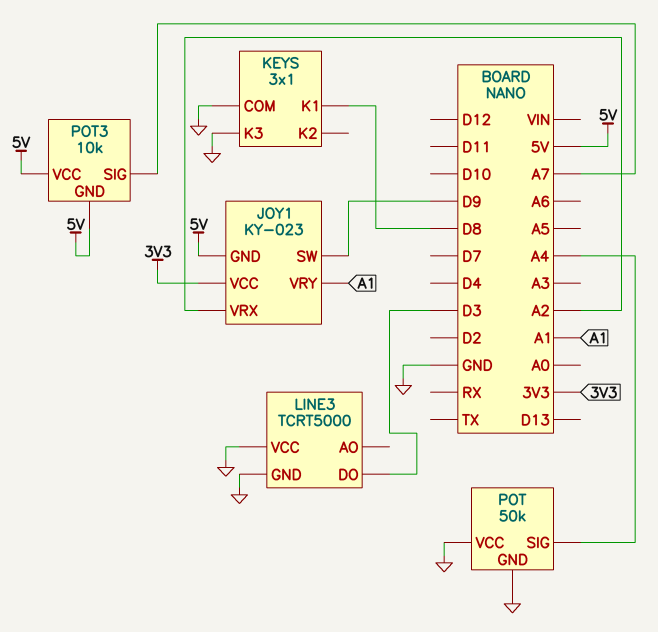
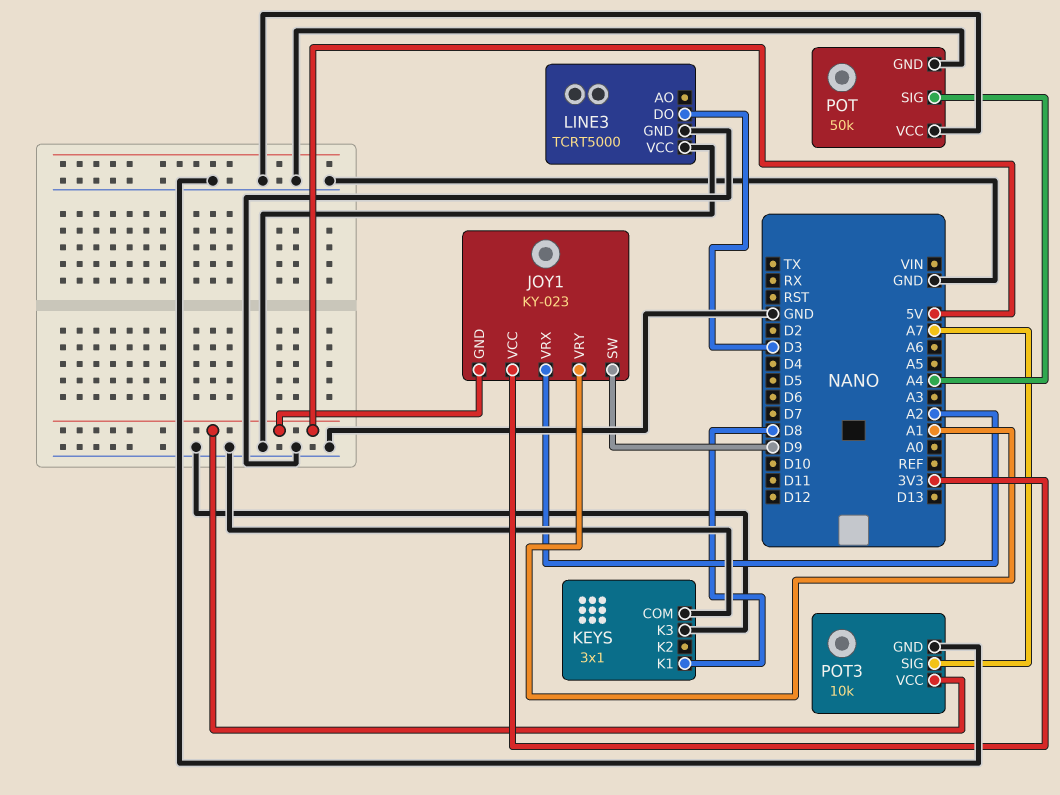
POT3 pin GND: 5V -> GND

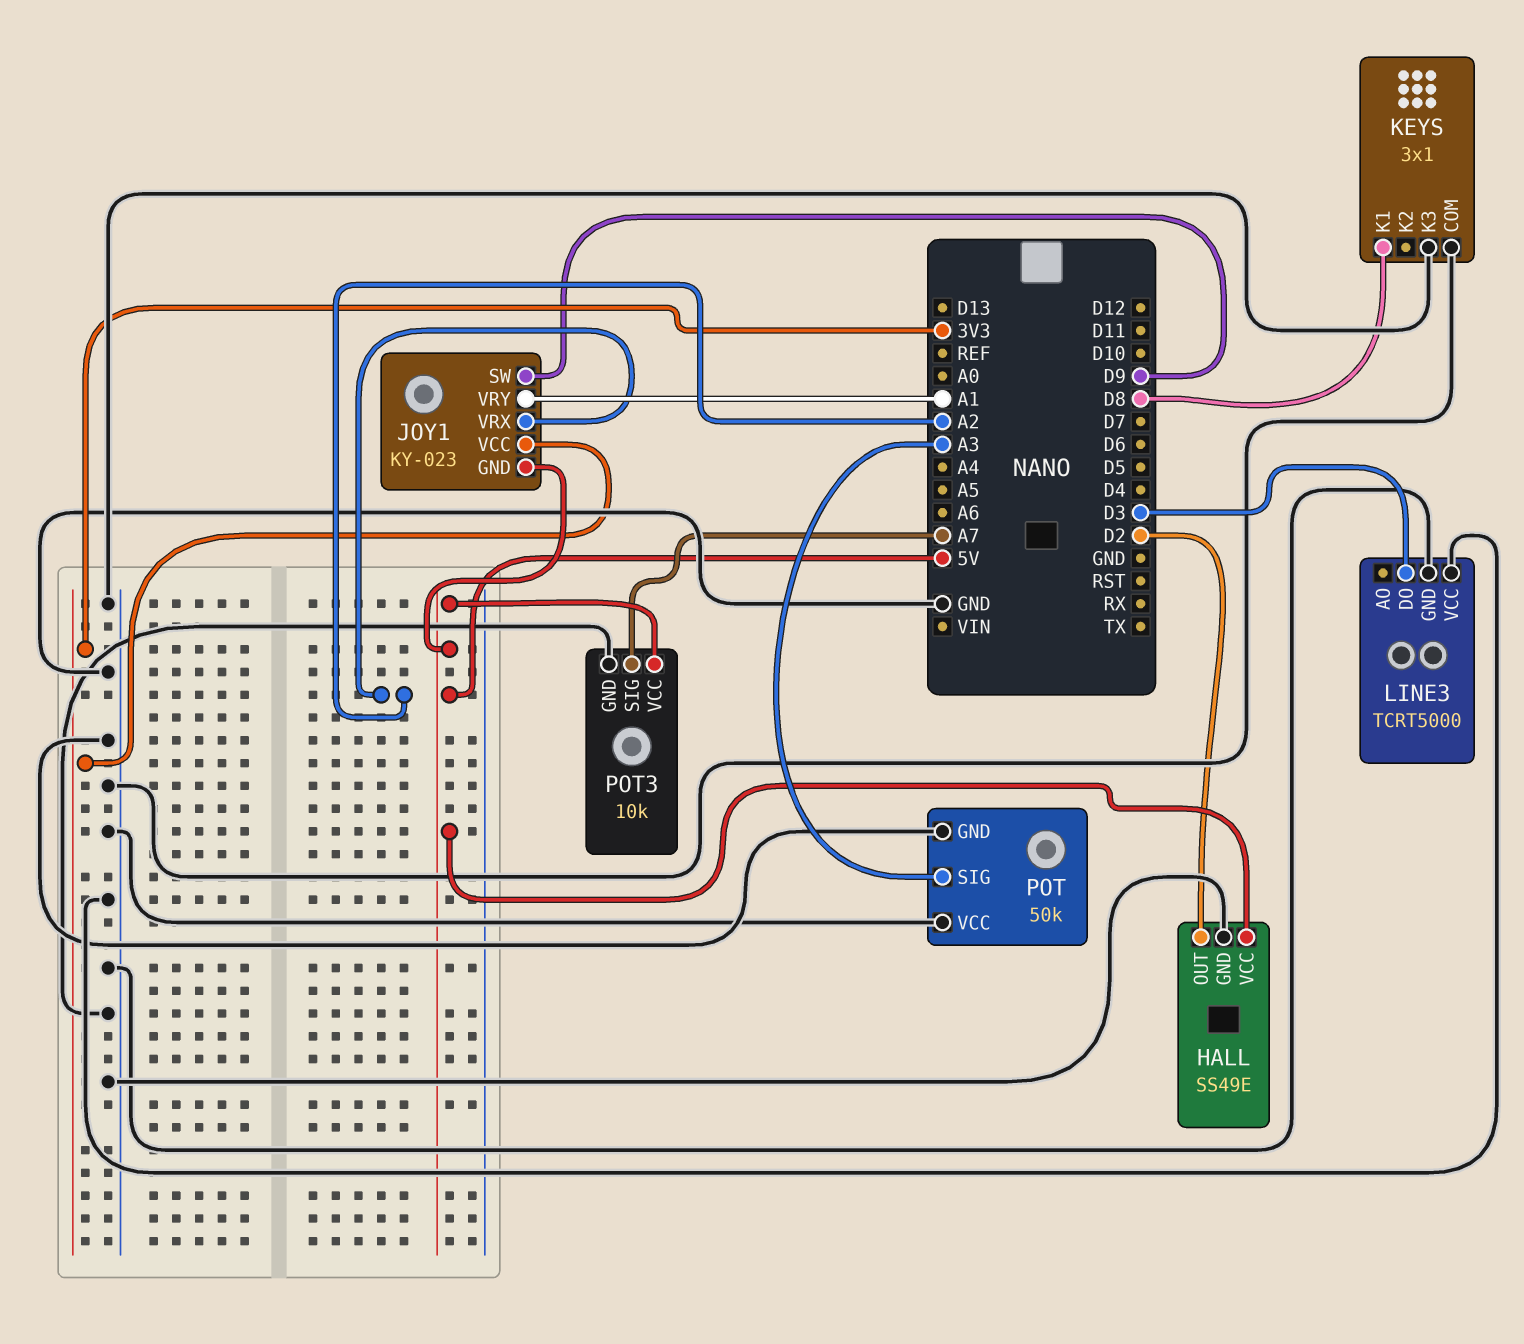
HALL: none -> SS49E
HALL pin GND: none -> GND
HALL pin OUT: none -> D2
HALL pin VCC: none -> 5V
POT pin SIG: A4 -> A3

